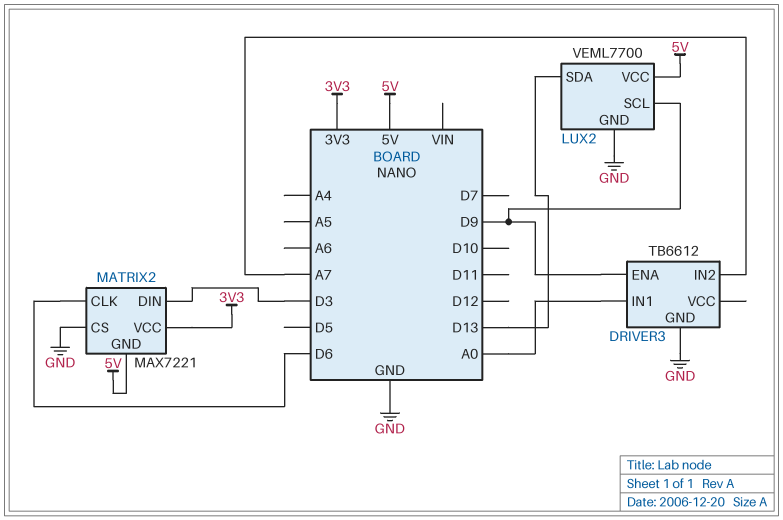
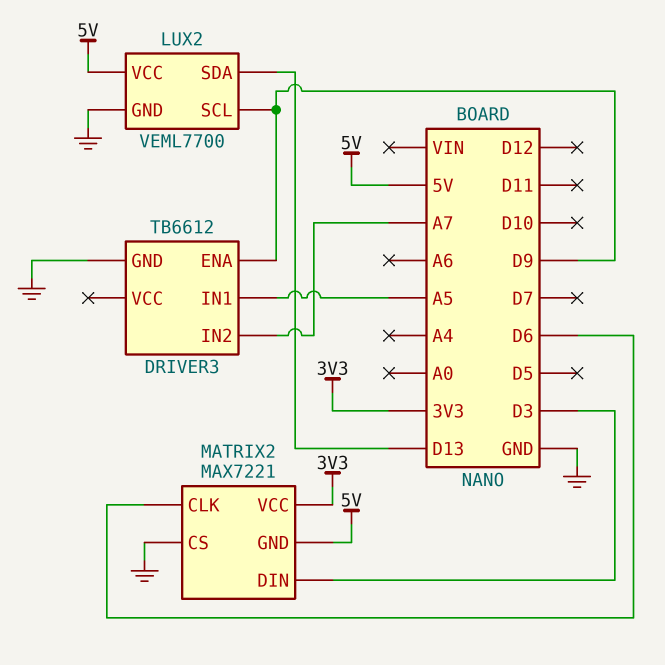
DRIVER3 pin IN1: A0 -> A5

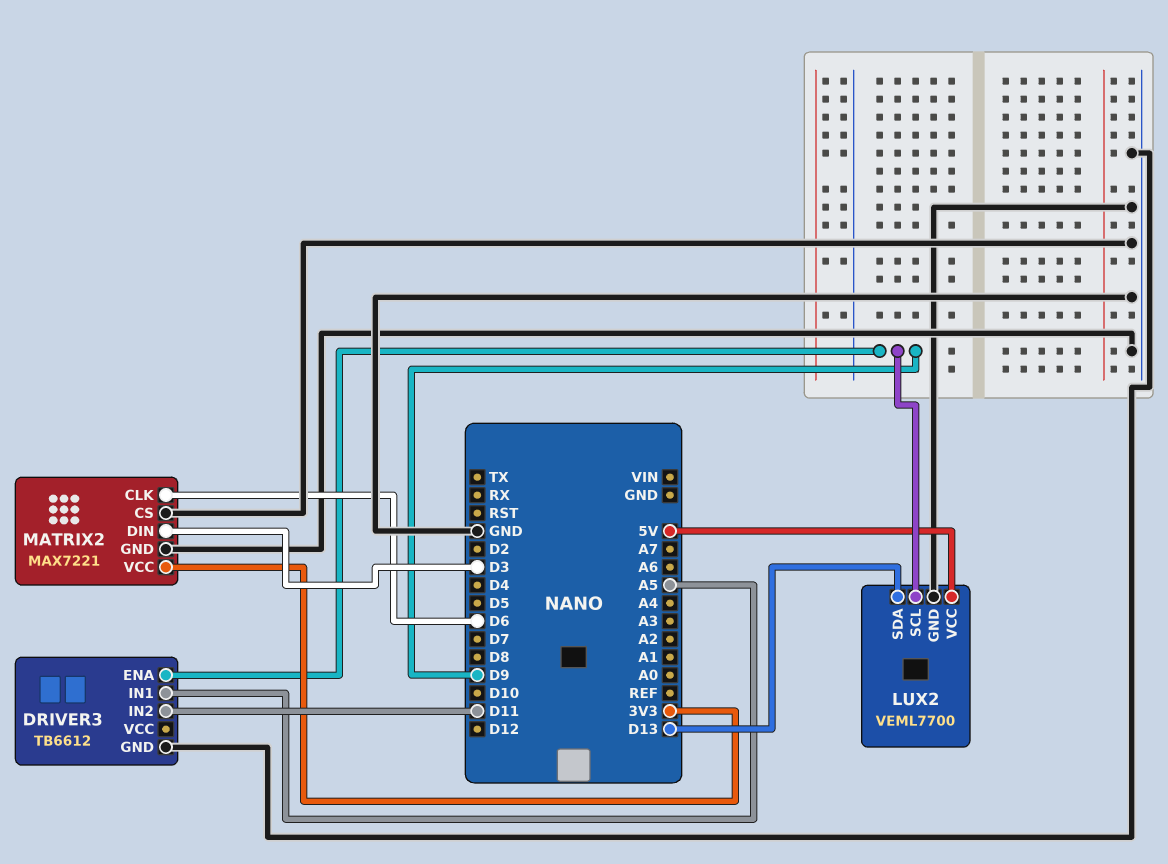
DRIVER3 pin IN2: A7 -> D11
MATRIX2 pin GND: 5V -> GND

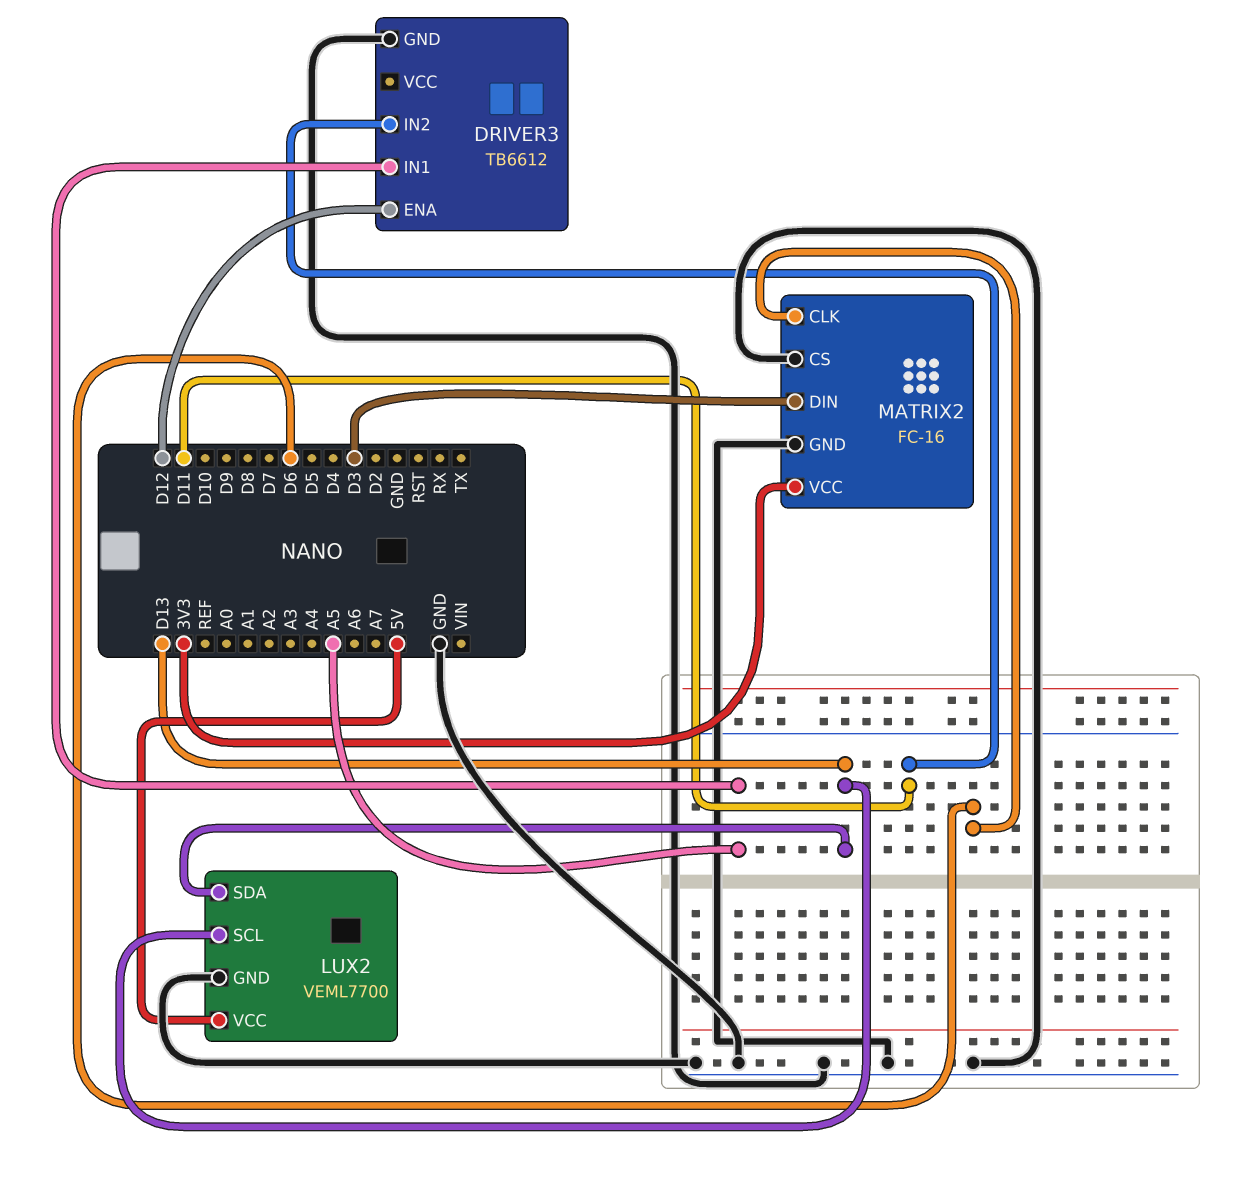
DRIVER3 pin ENA: D9 -> D12
LUX2 pin SCL: D9 -> D13
MATRIX2: MAX7221 -> FC-16

